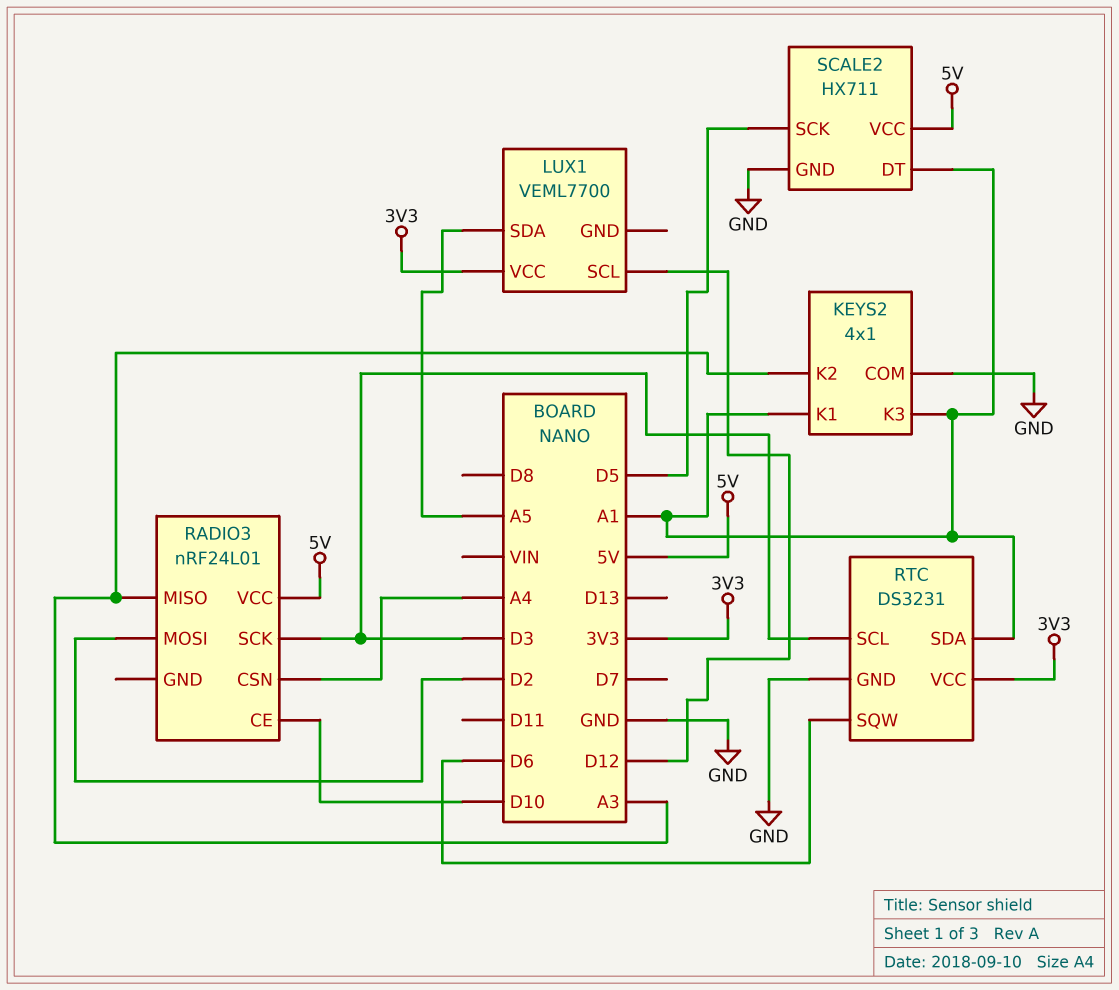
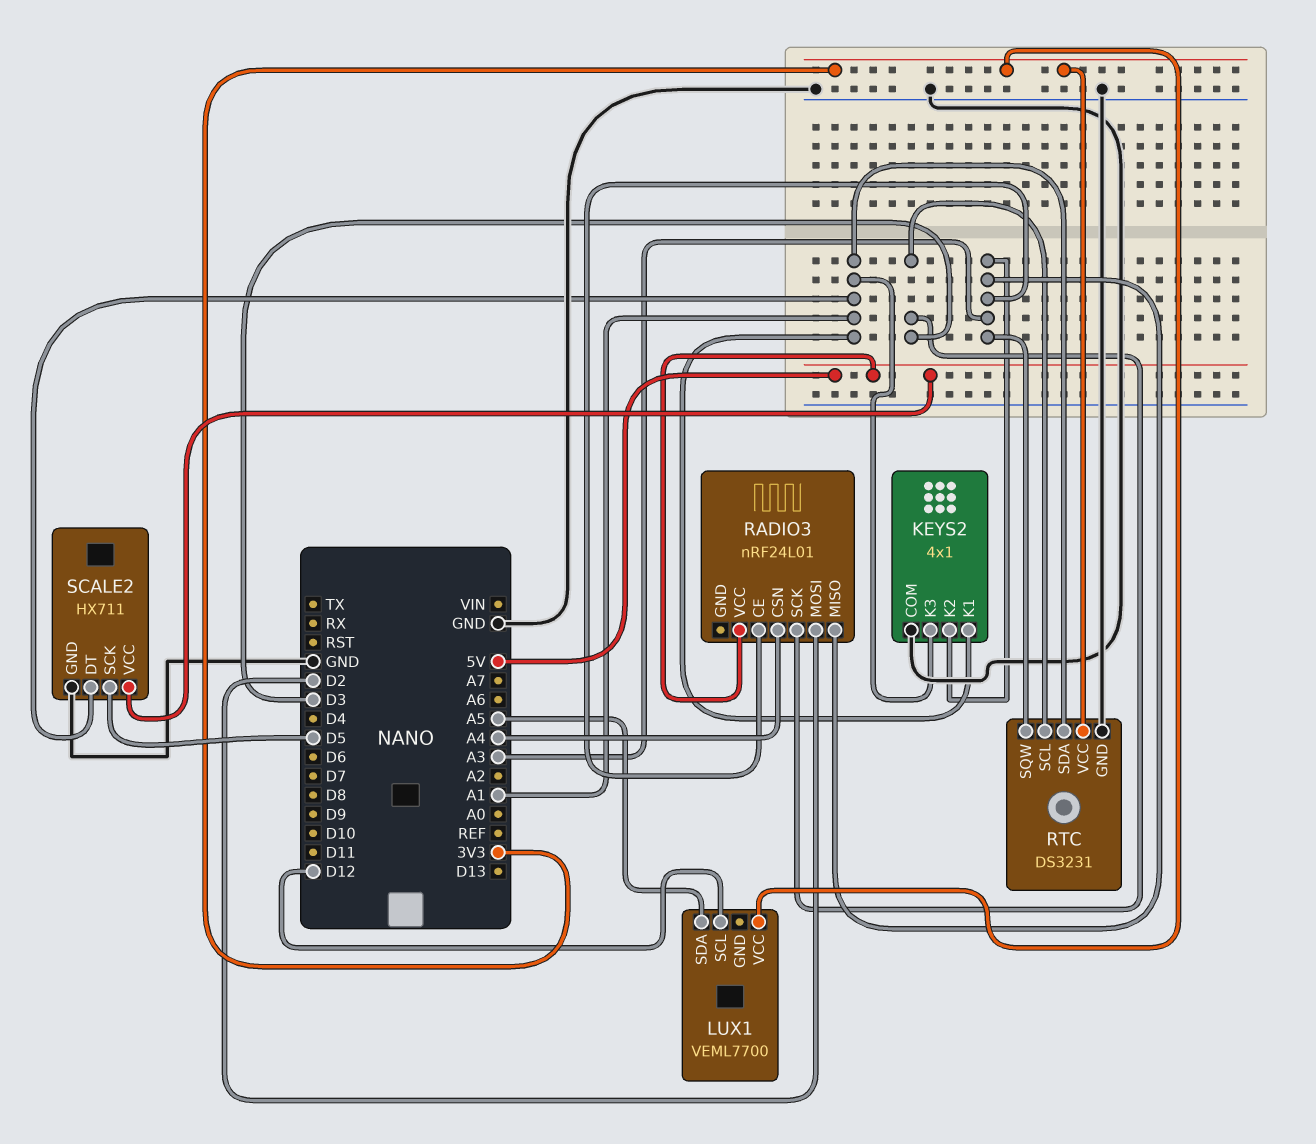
RADIO3 pin CE: D10 -> A3
RTC pin SQW: D6 -> A3

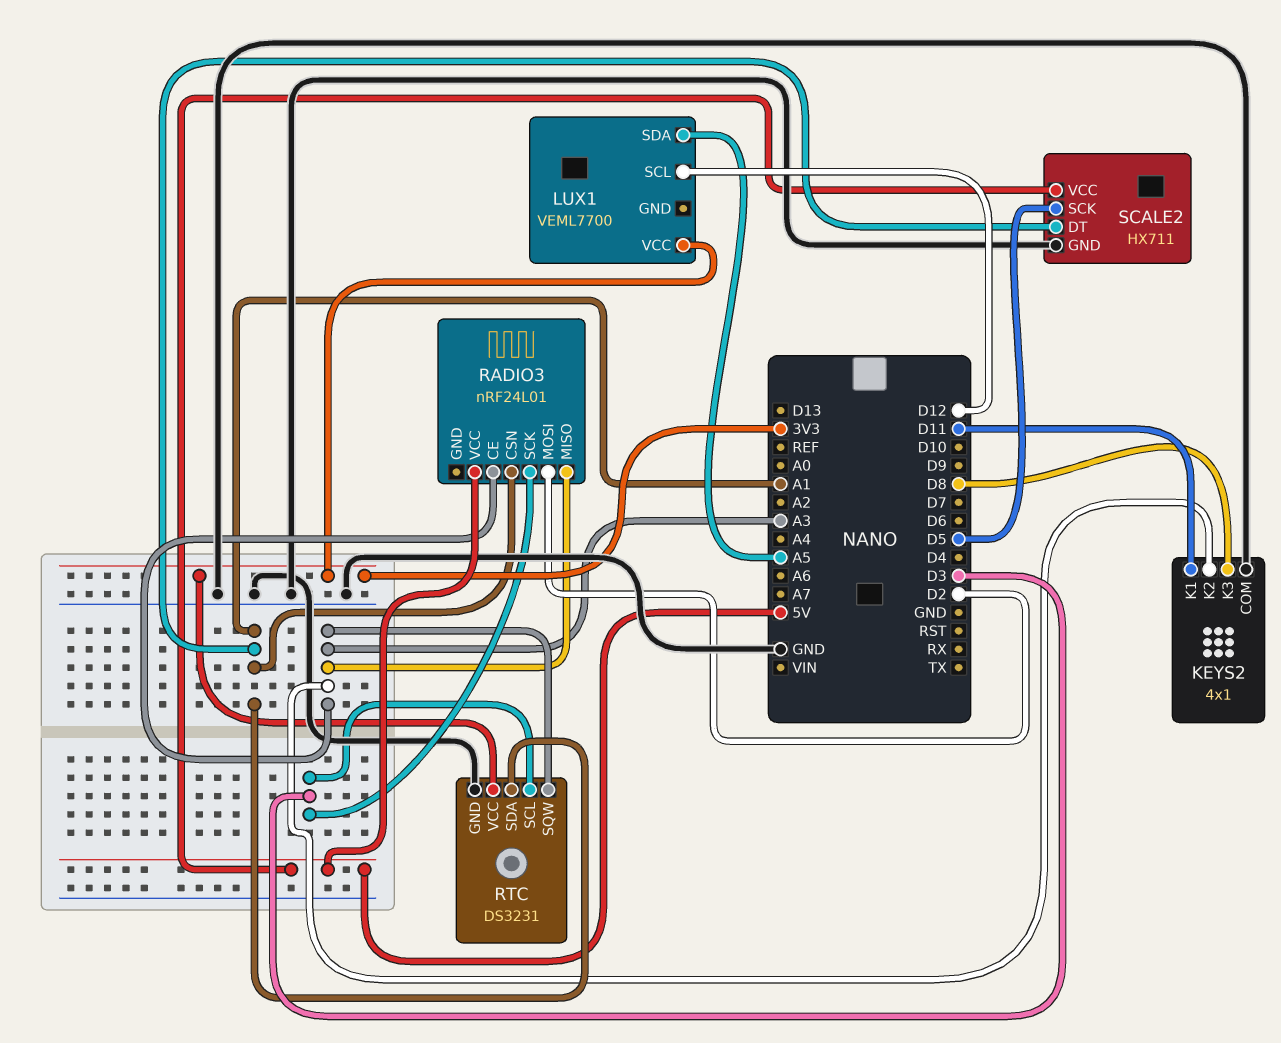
KEYS2 pin K1: A1 -> D11
KEYS2 pin K3: A1 -> D8
RADIO3 pin CSN: A4 -> A1

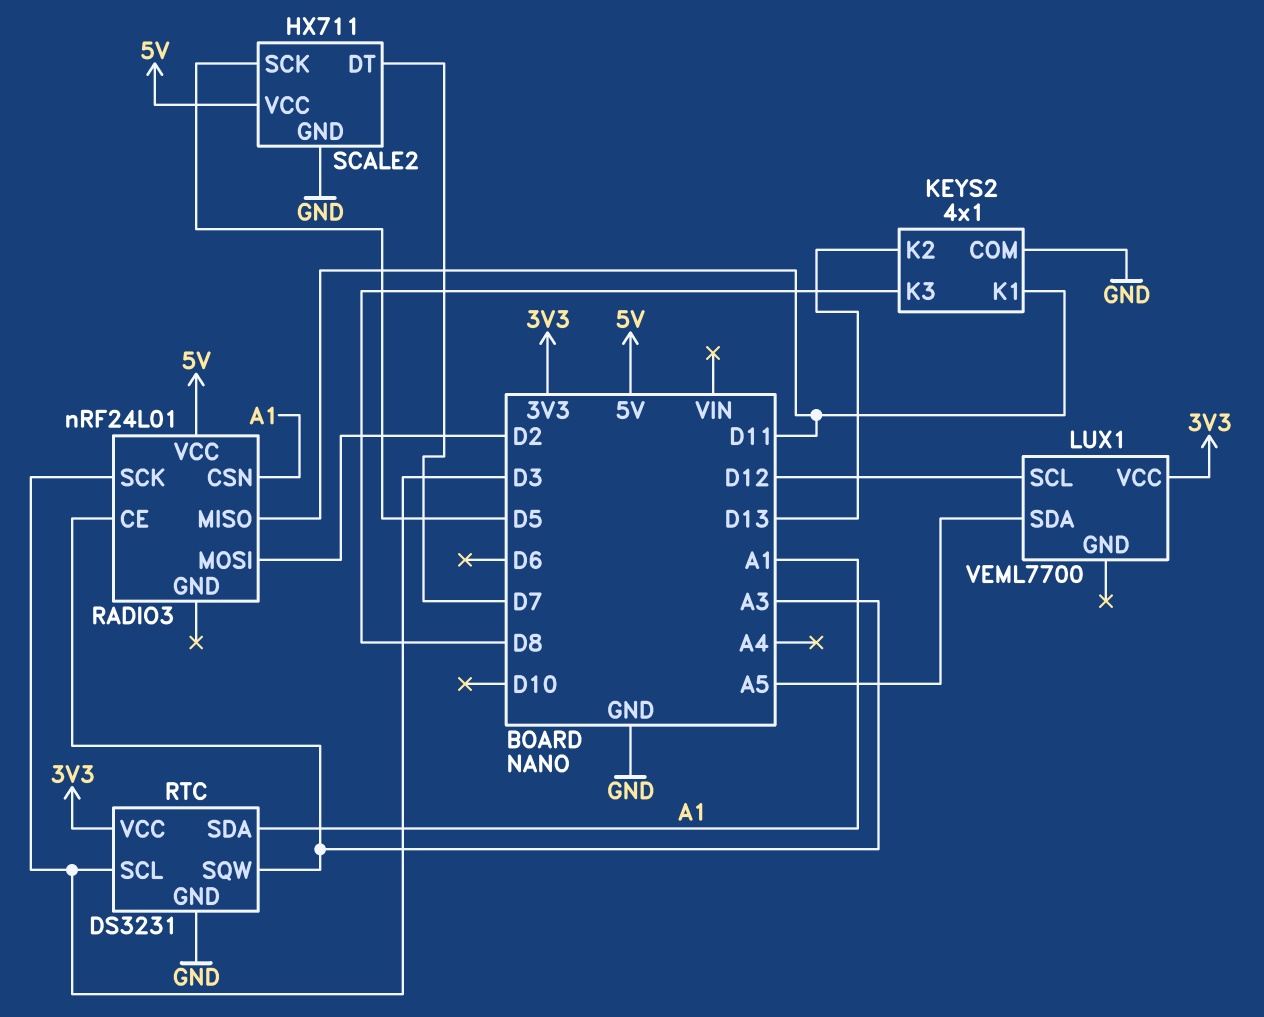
KEYS2 pin K2: A3 -> D13
RADIO3 pin MISO: A3 -> D11
SCALE2 pin DT: A1 -> D7

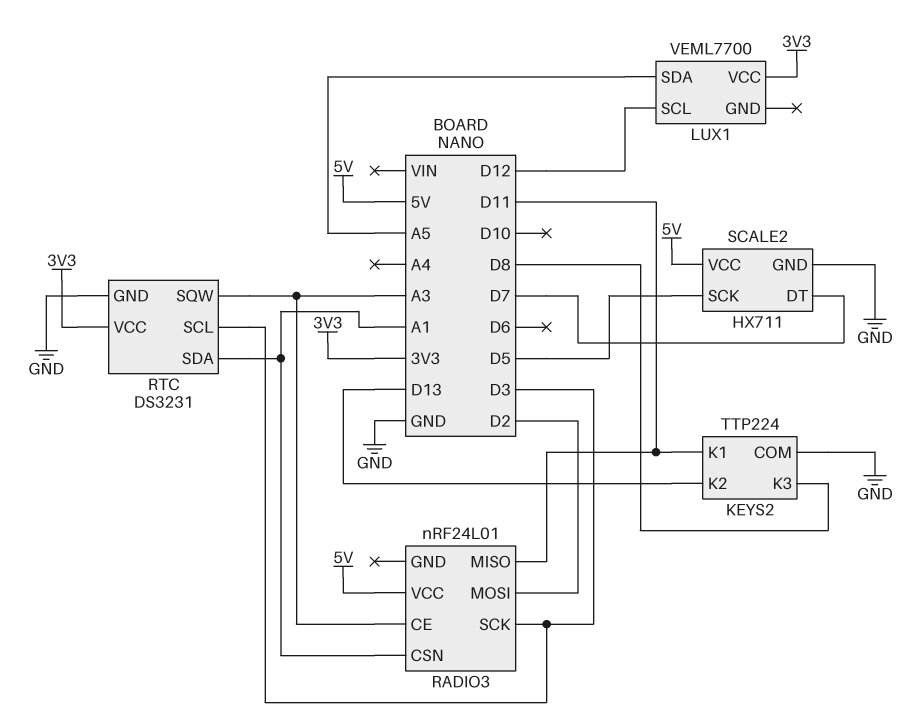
KEYS2: 4x1 -> TTP224

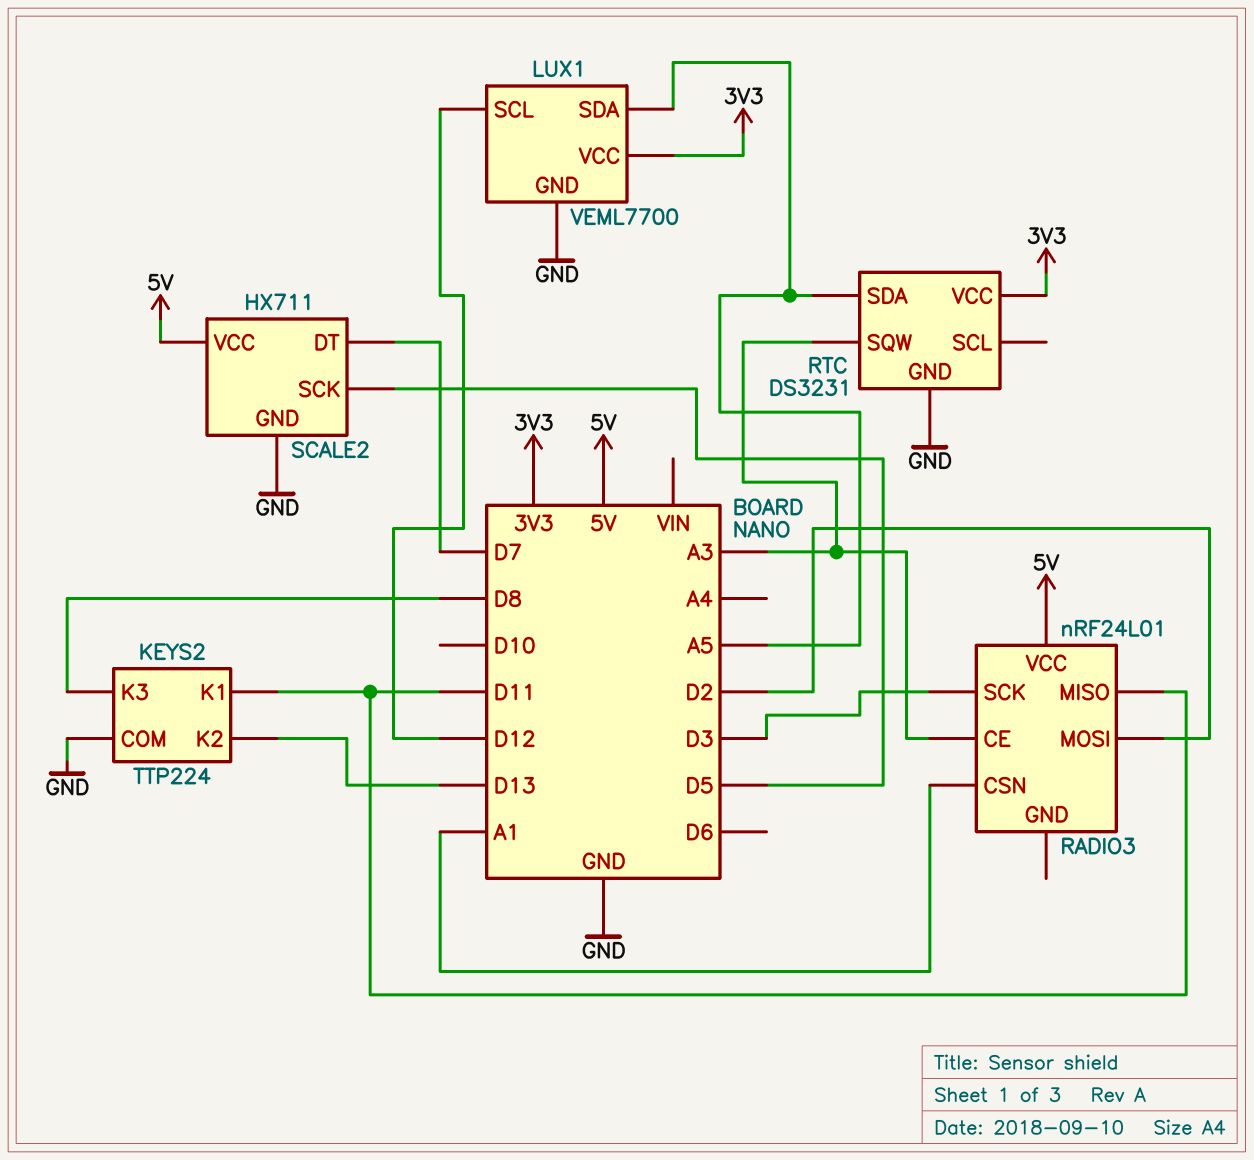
LUX1 pin GND: none -> GND
RTC pin SCL: D3 -> none
RTC pin SDA: A1 -> A5

